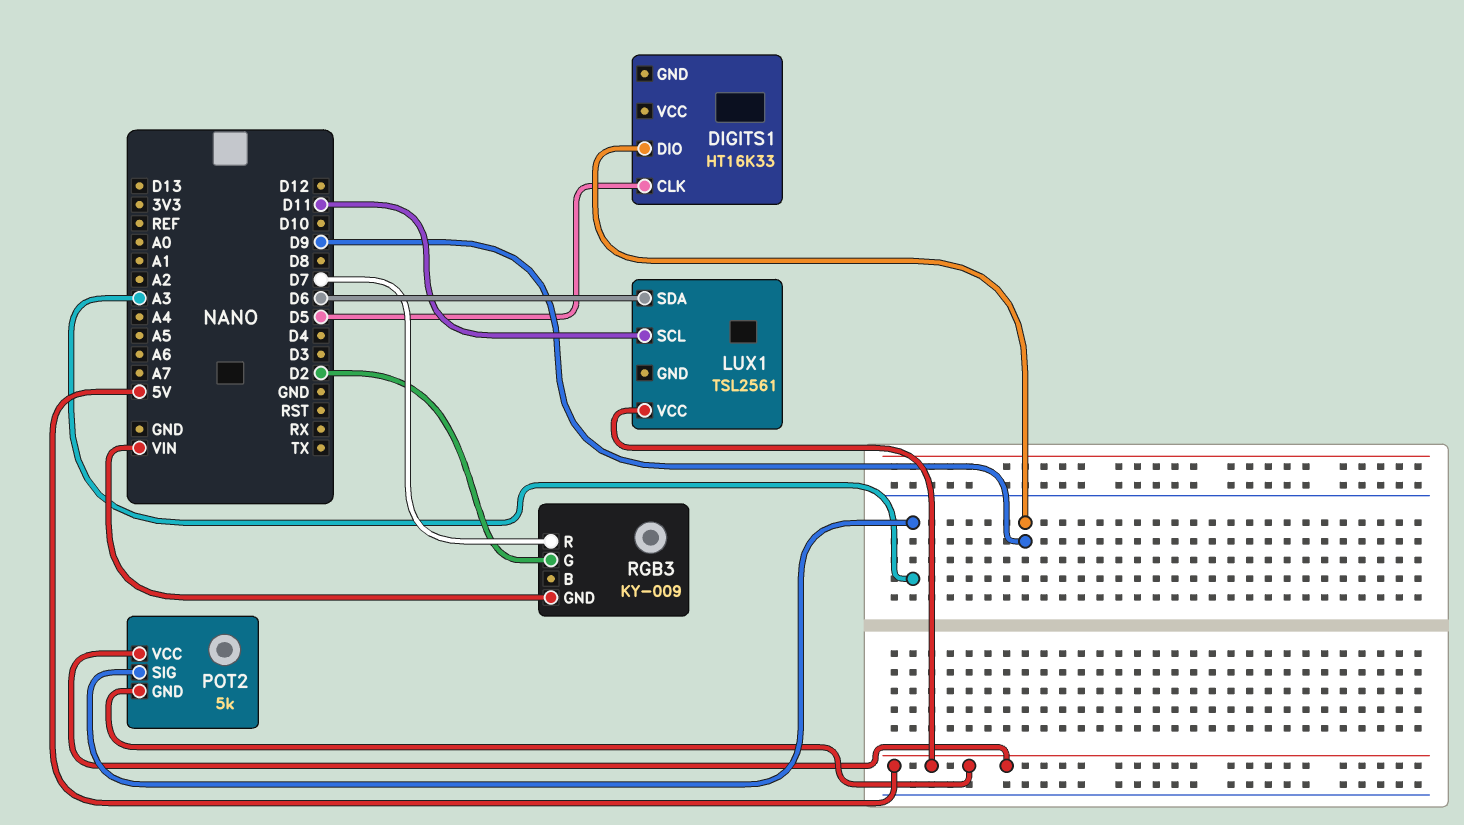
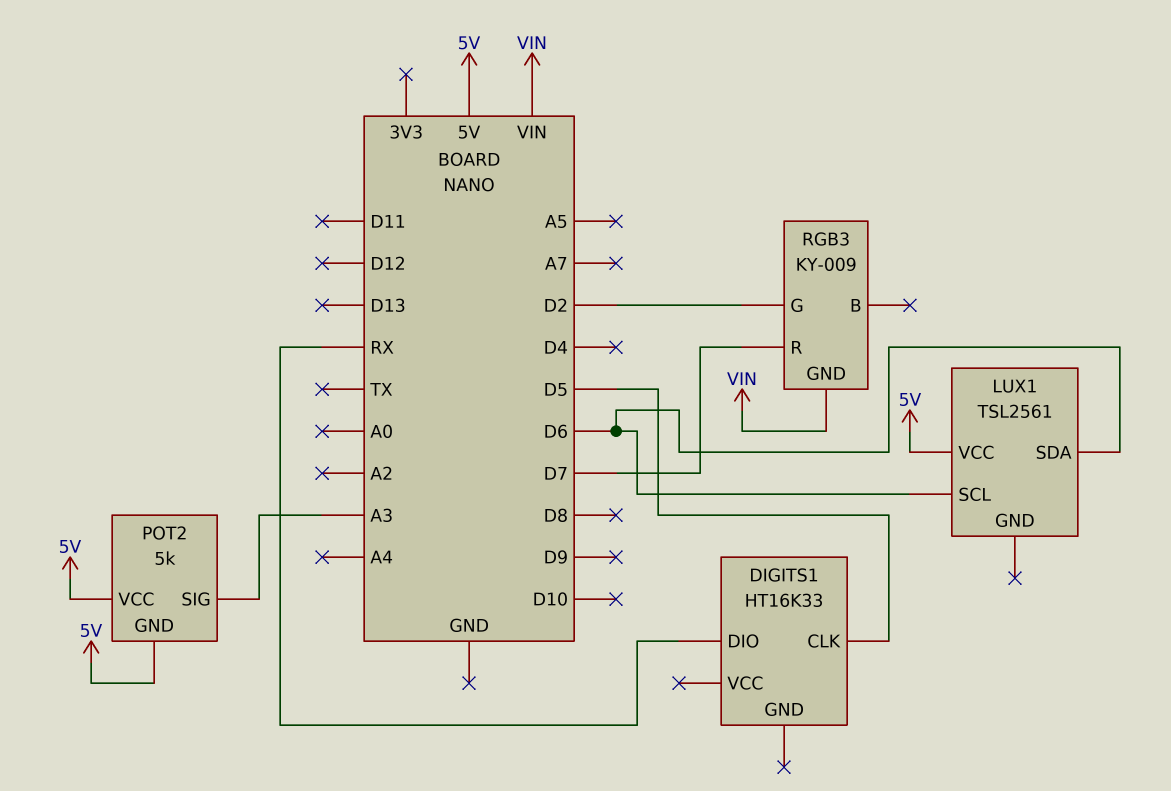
DIGITS1 pin DIO: D9 -> RX
LUX1 pin SCL: D11 -> D6

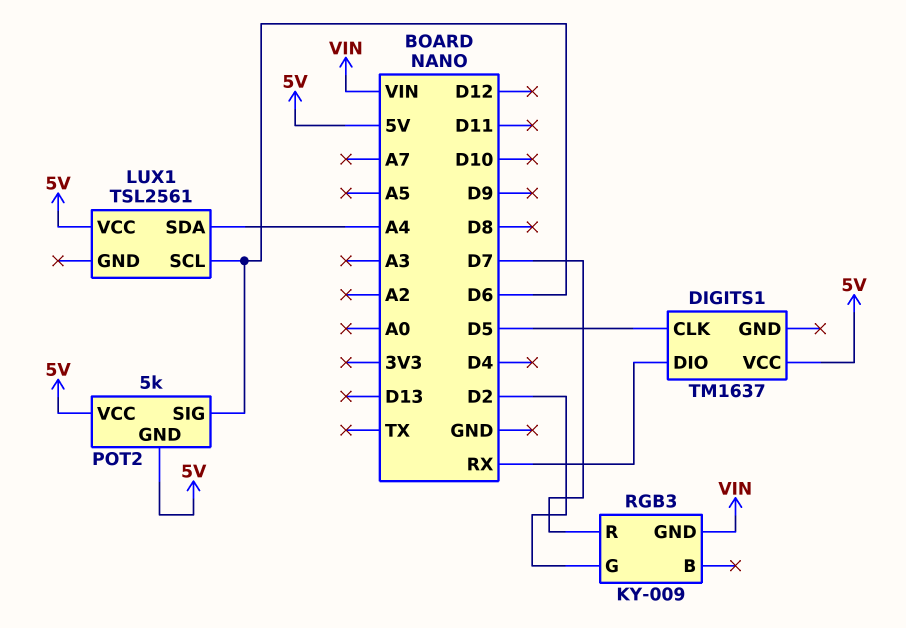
DIGITS1: HT16K33 -> TM1637
DIGITS1 pin VCC: none -> 5V
LUX1 pin SDA: D6 -> A4
POT2 pin SIG: A3 -> D6

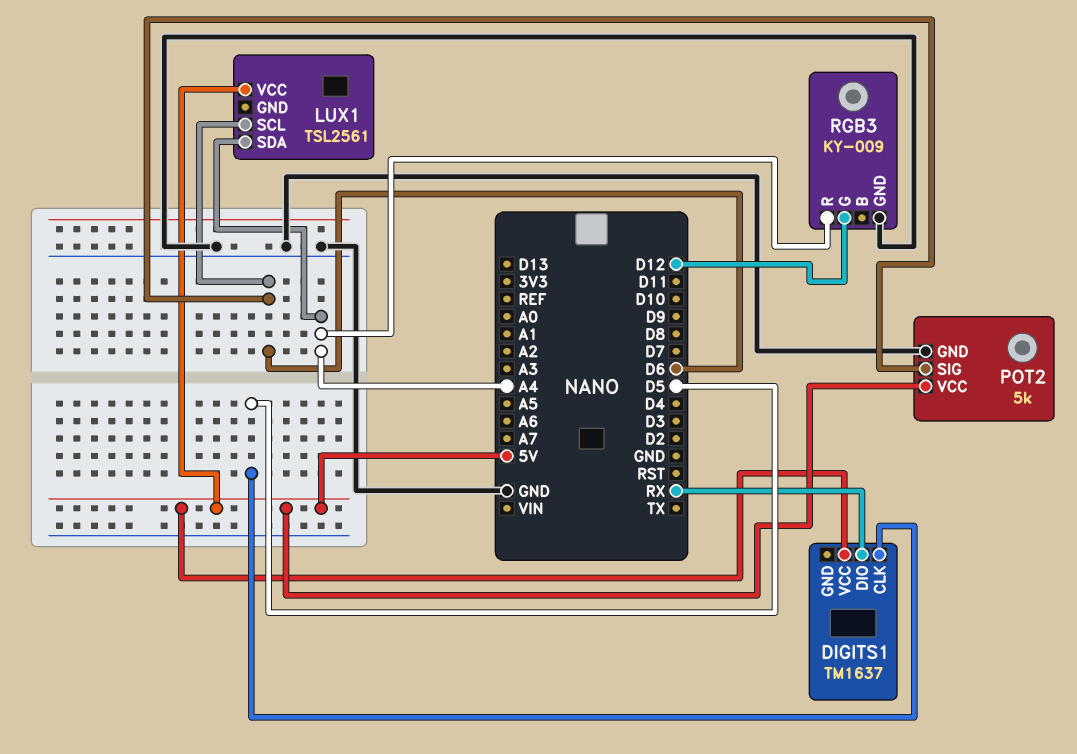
POT2 pin GND: 5V -> GND
RGB3 pin G: D2 -> D12
RGB3 pin GND: VIN -> GND
RGB3 pin R: D7 -> A4

